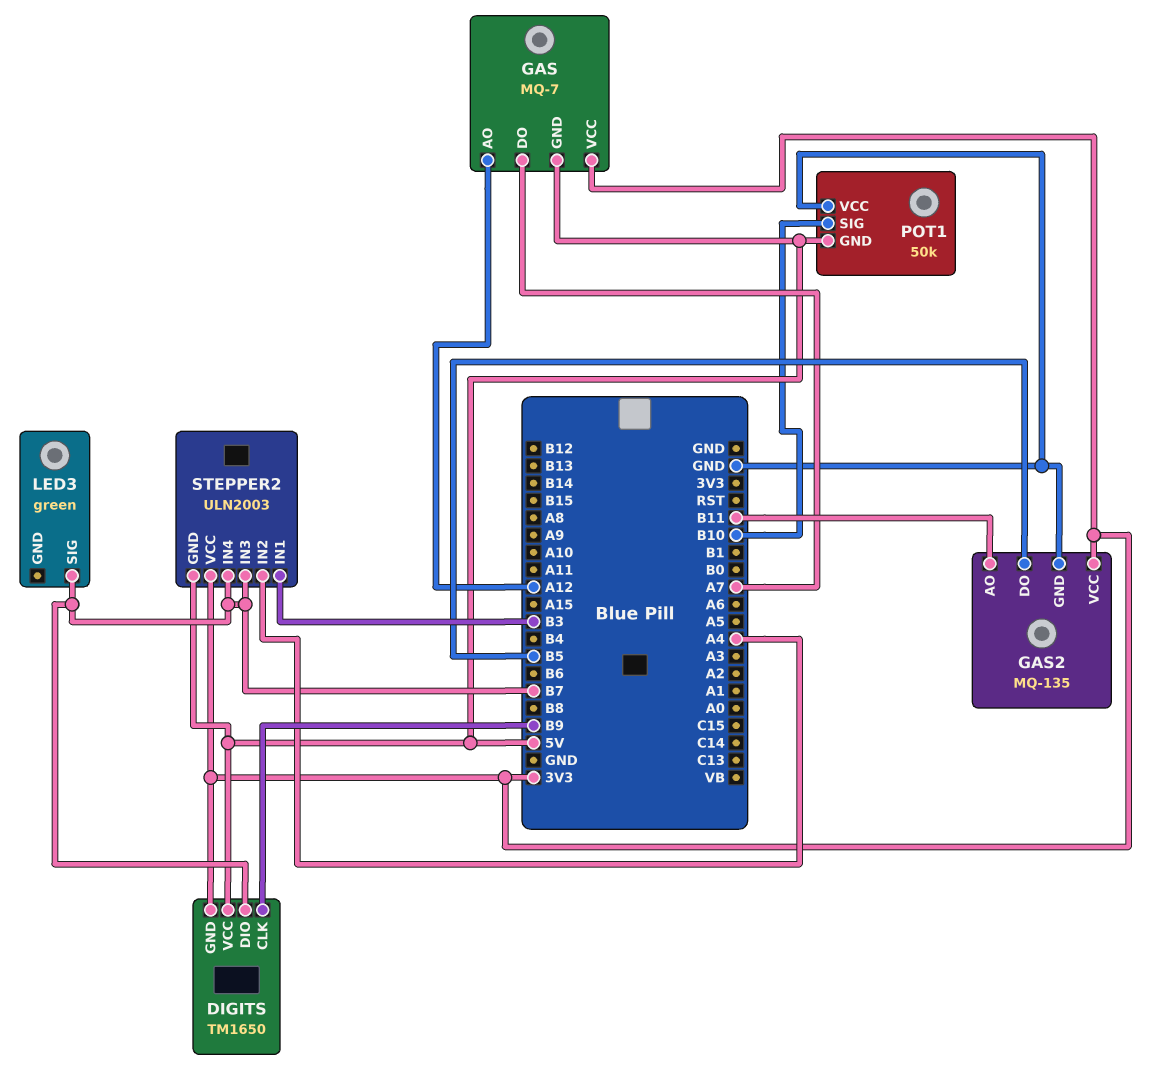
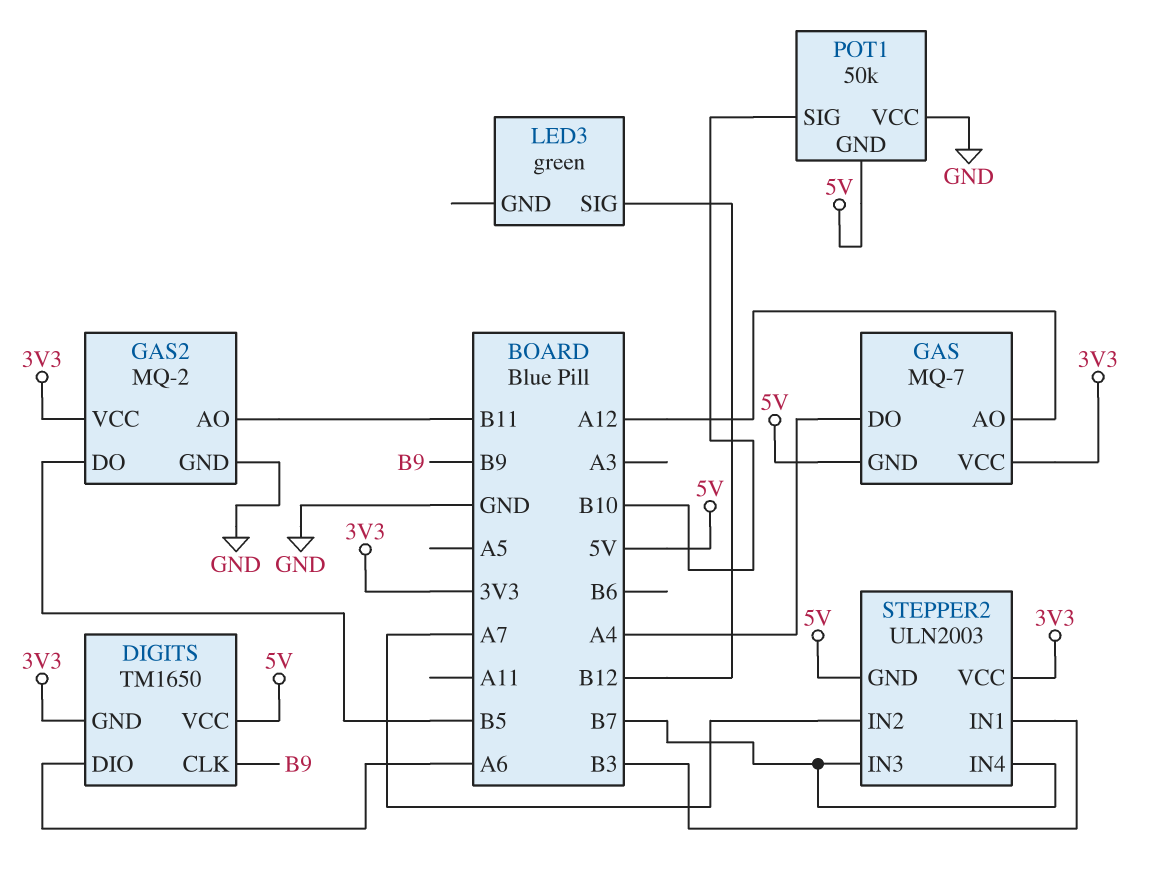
DIGITS pin DIO: B7 -> A6
GAS pin DO: A7 -> A4
GAS2: MQ-135 -> MQ-2
LED3 pin SIG: B7 -> B12
STEPPER2 pin IN2: A4 -> A7

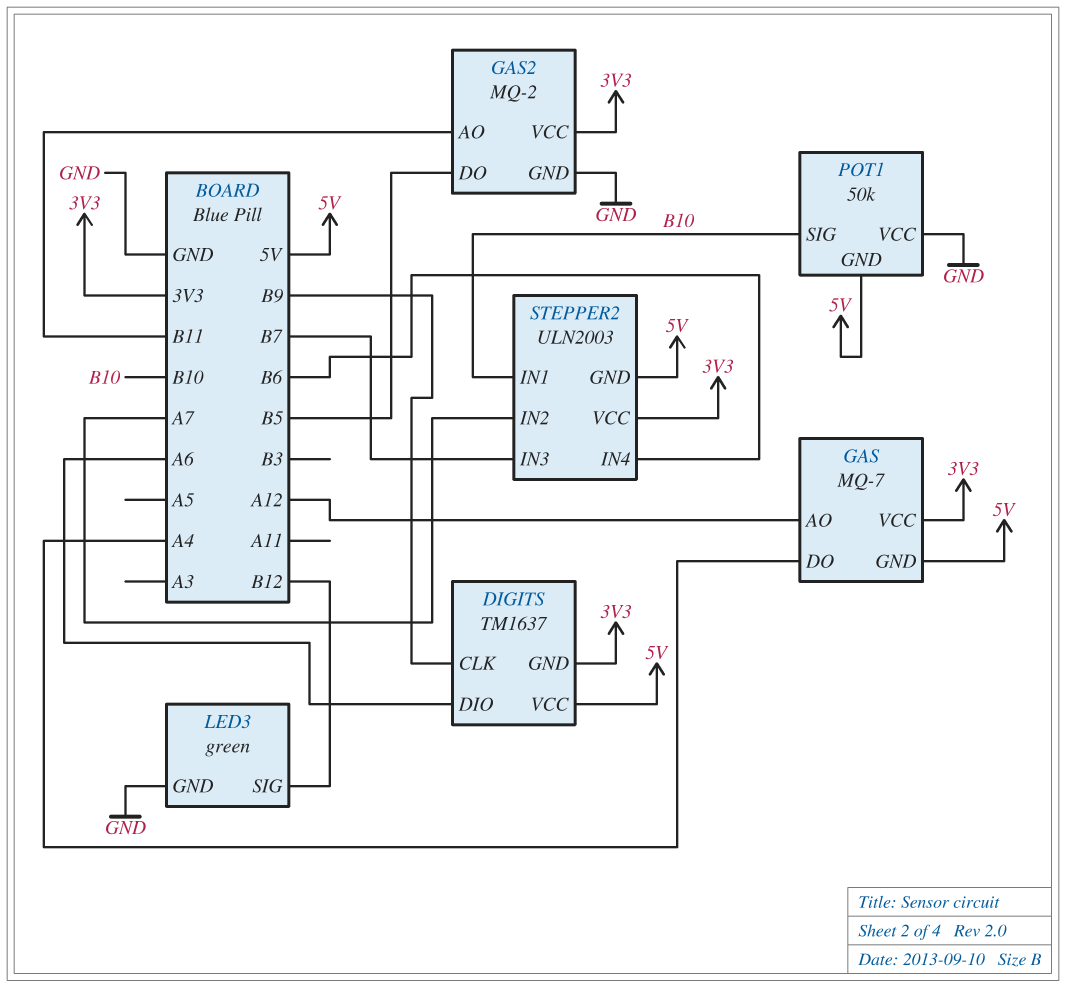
DIGITS: TM1650 -> TM1637
LED3 pin GND: none -> GND
STEPPER2 pin IN1: B3 -> B10
STEPPER2 pin IN4: B7 -> B6

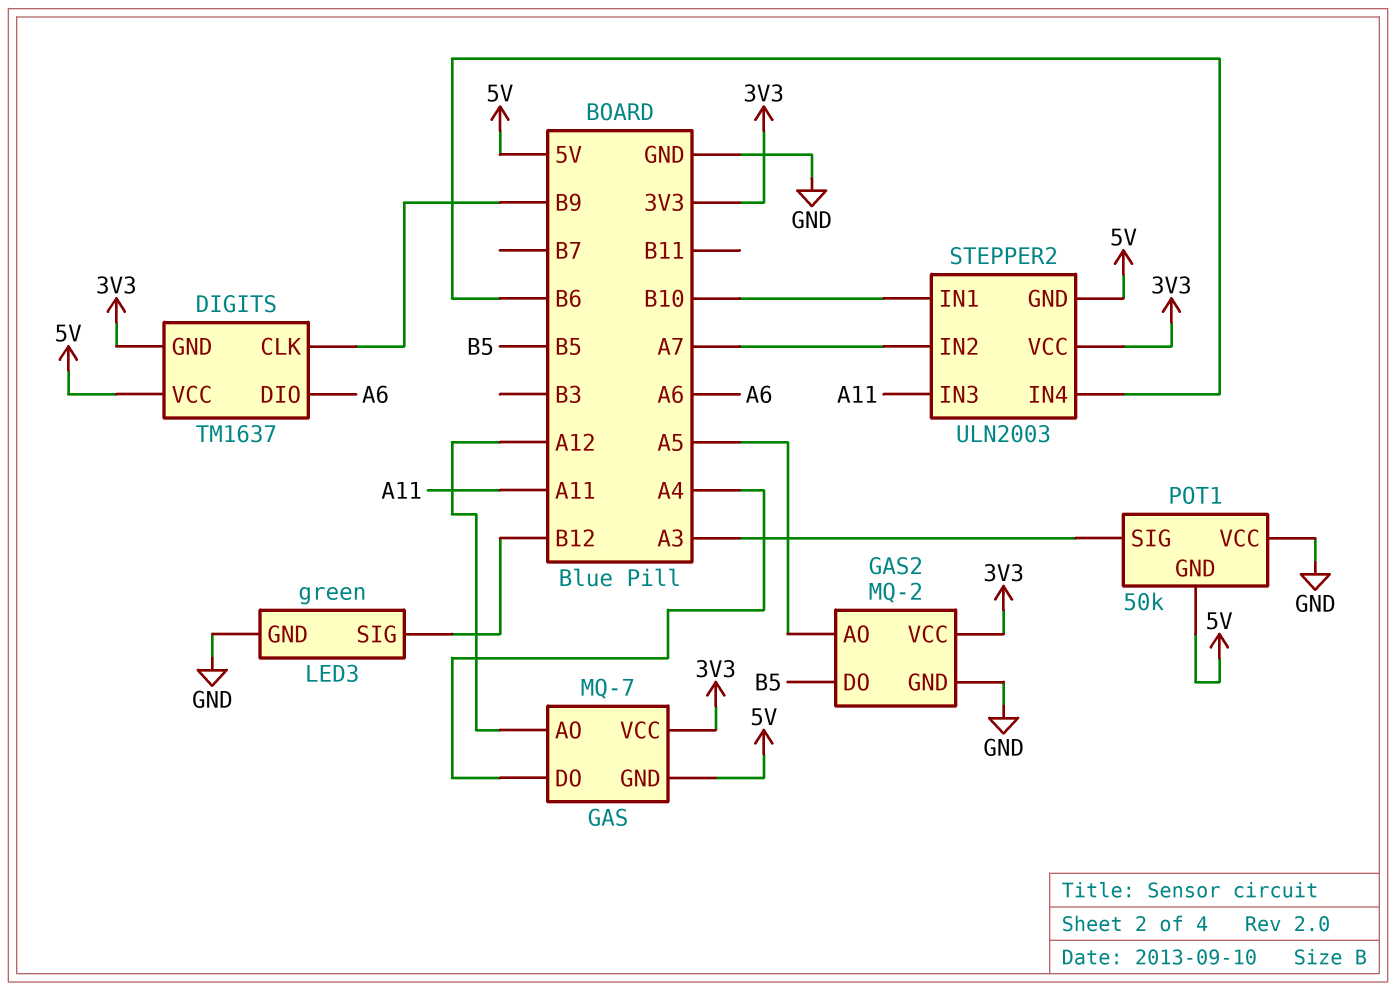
GAS2 pin AO: B11 -> A5
POT1 pin SIG: B10 -> A3
STEPPER2 pin IN3: B7 -> A11

